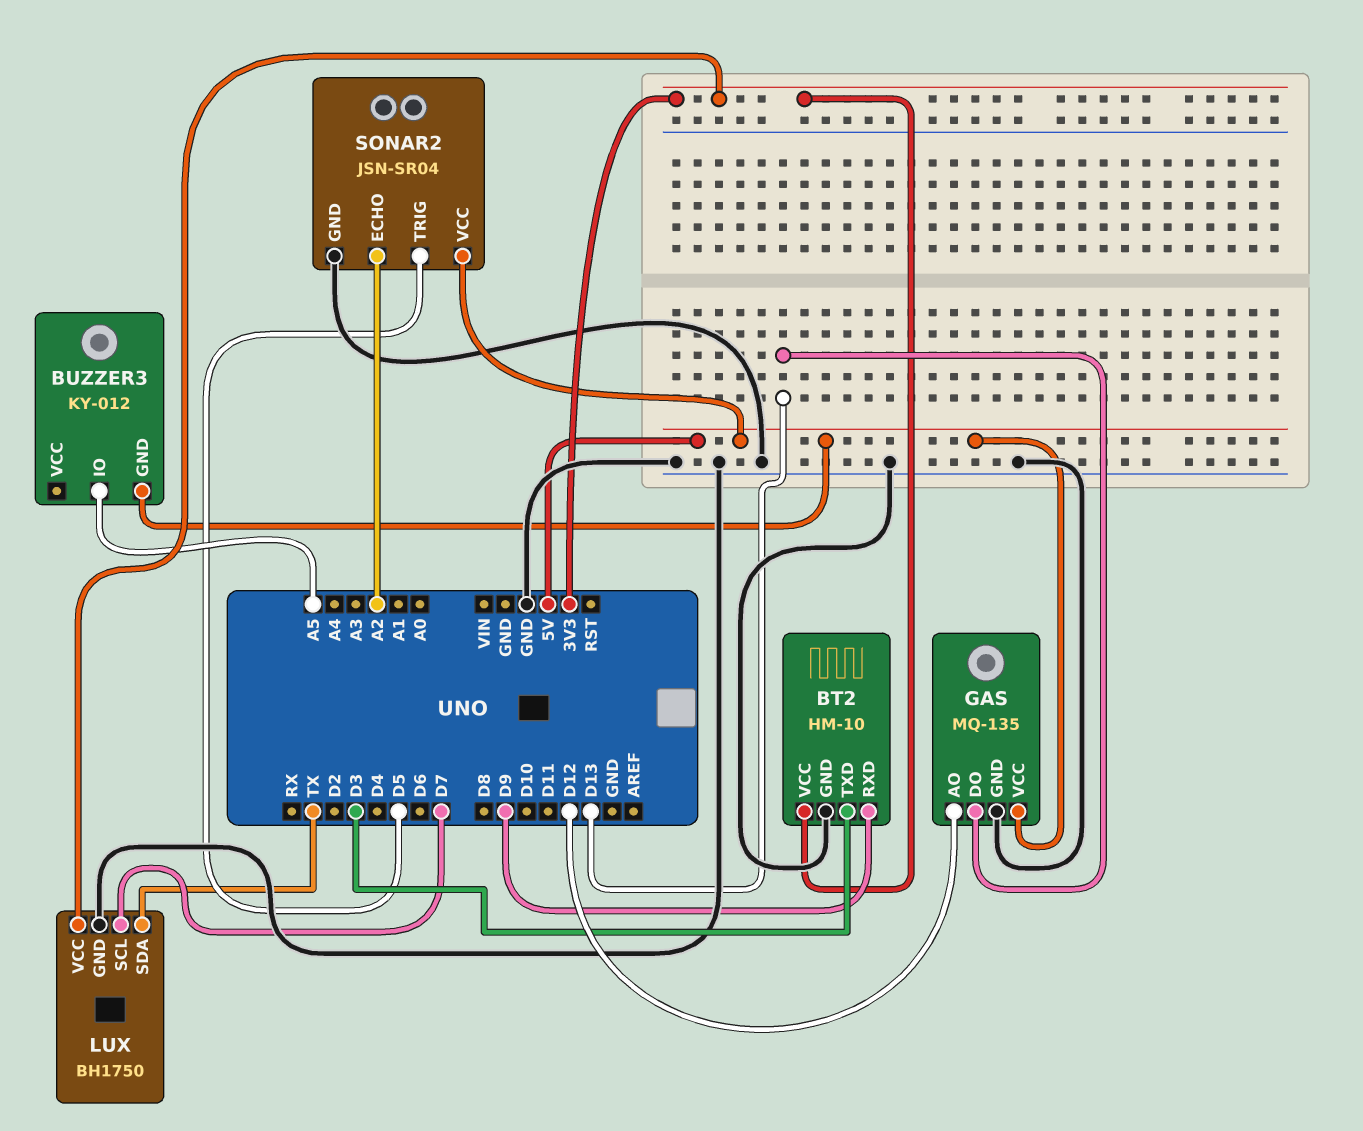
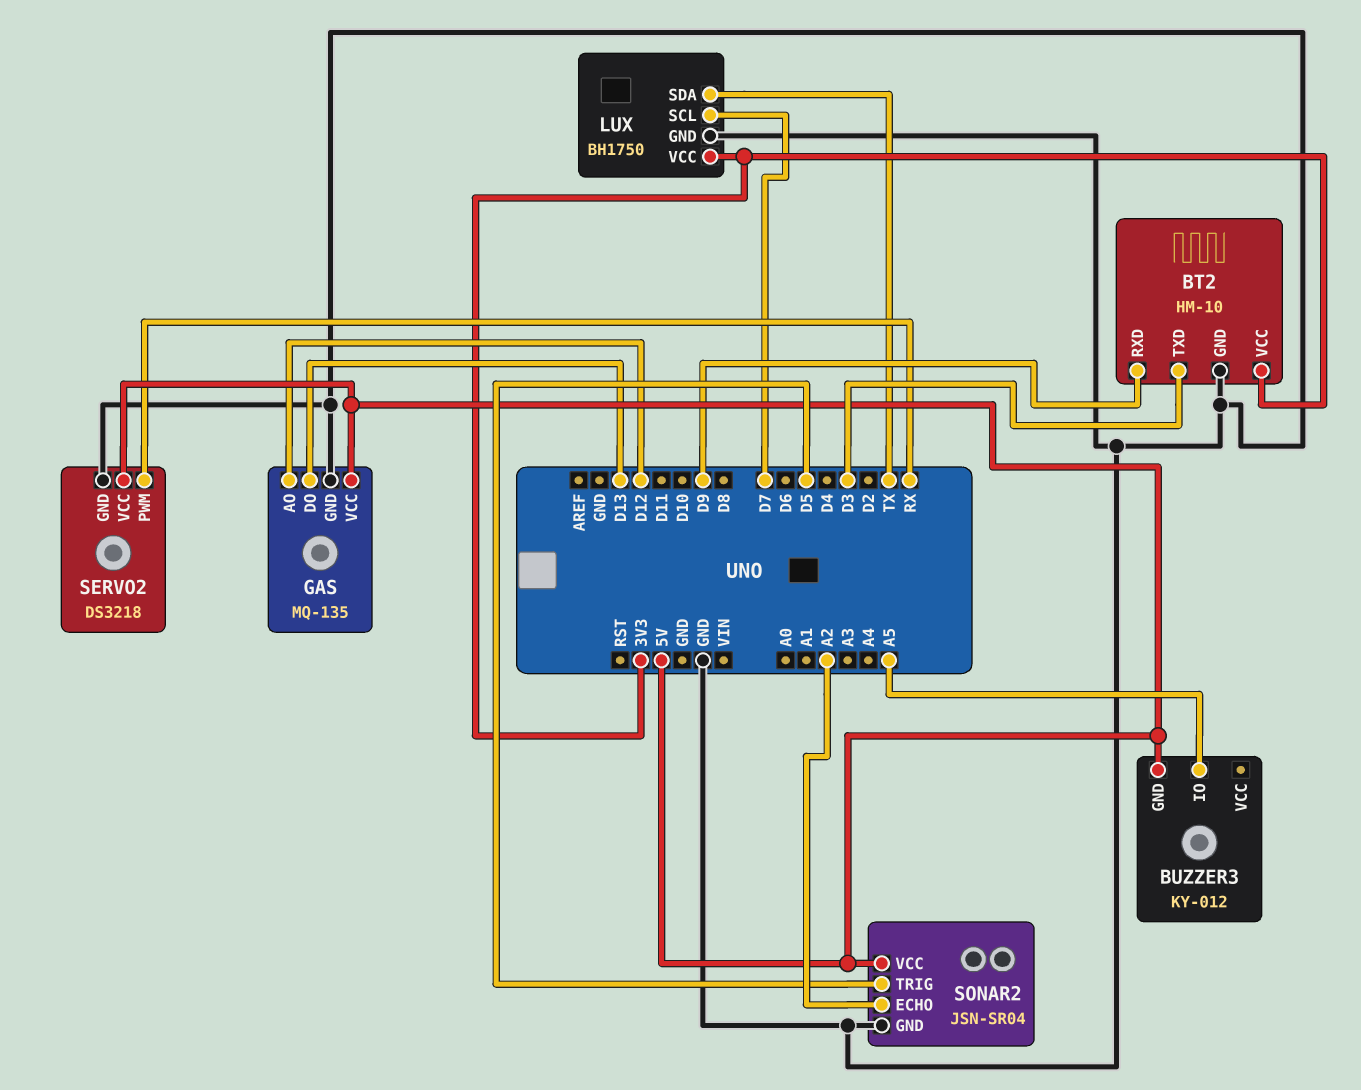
SERVO2: none -> DS3218
SERVO2 pin GND: none -> GND
SERVO2 pin PWM: none -> RX
SERVO2 pin VCC: none -> 5V

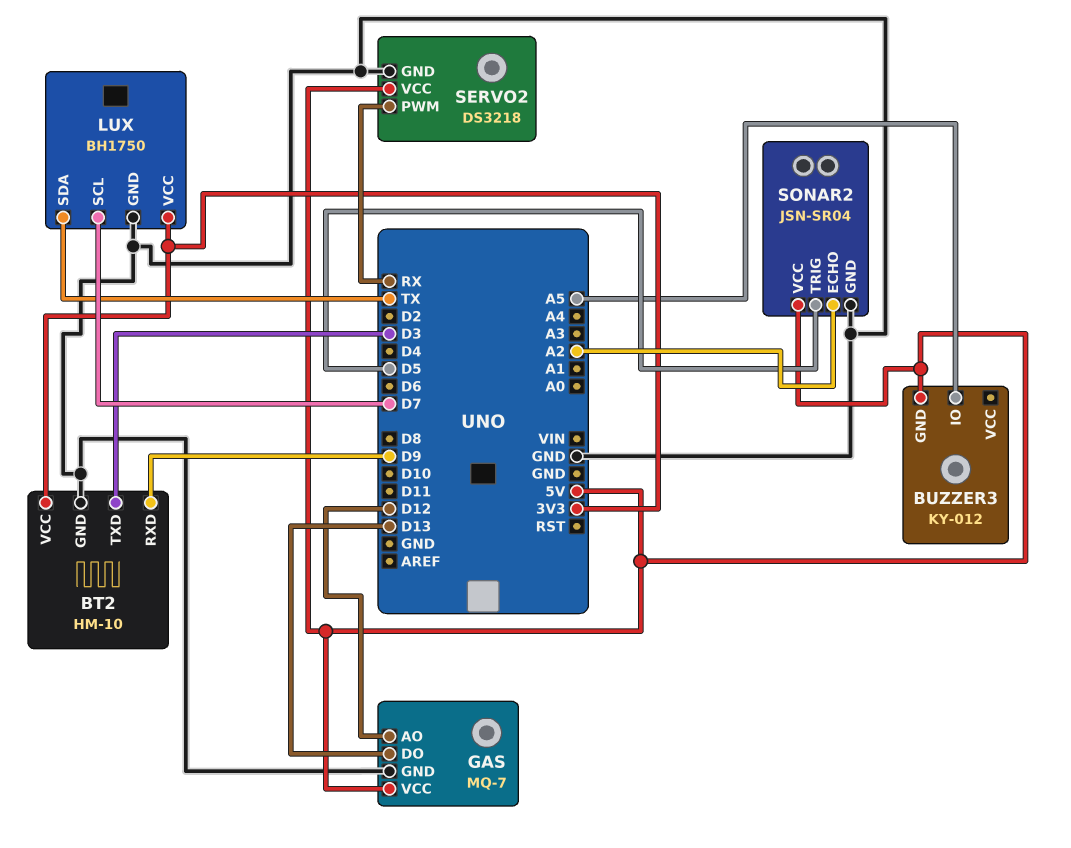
GAS: MQ-135 -> MQ-7

